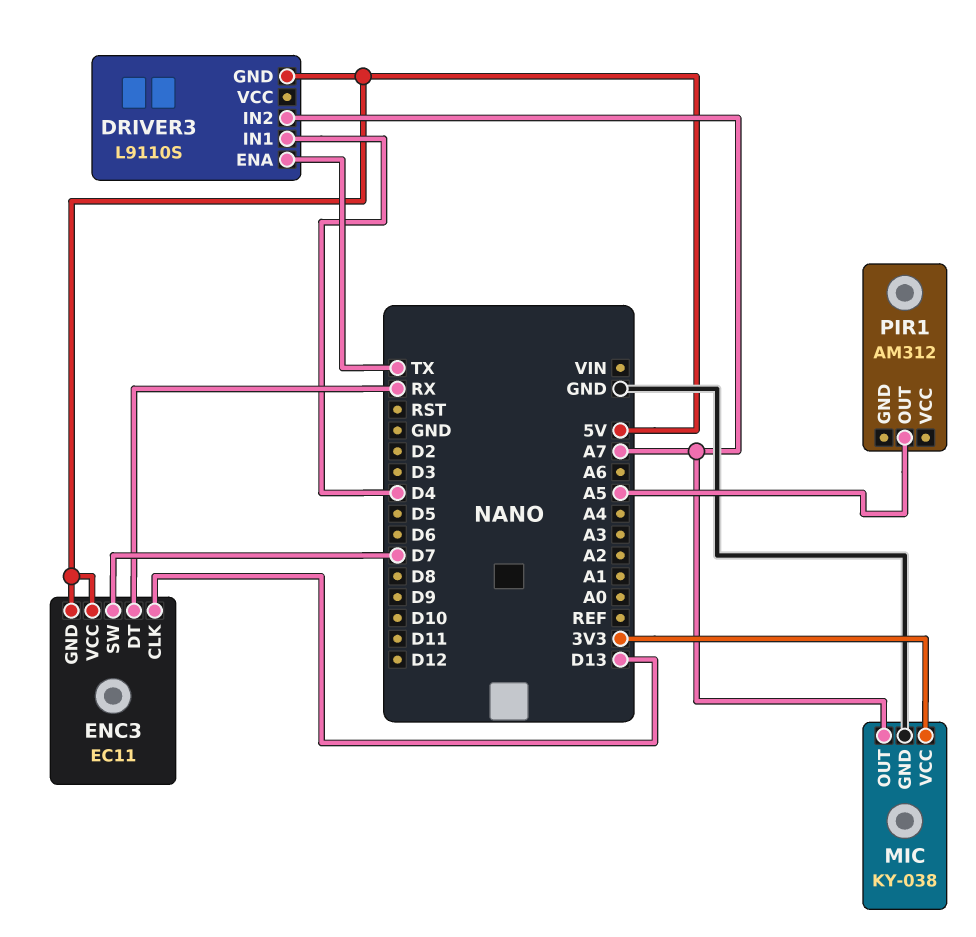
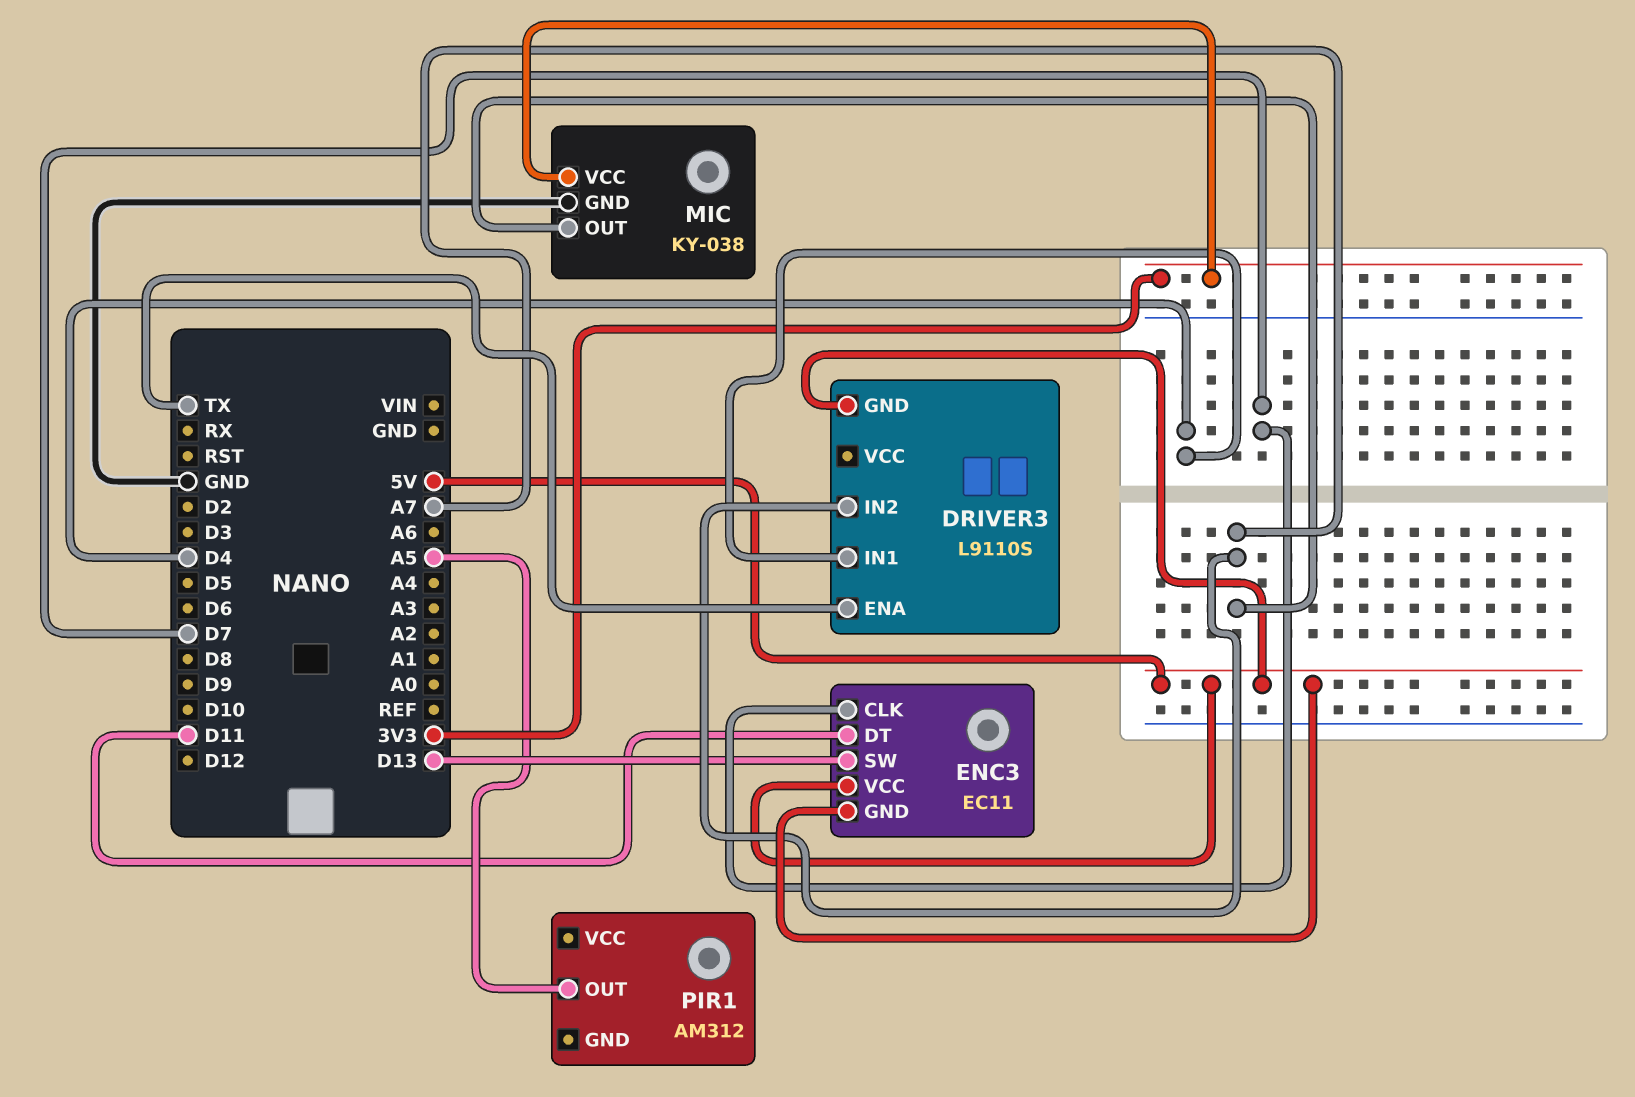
ENC3 pin CLK: D13 -> D7
ENC3 pin DT: RX -> D11
ENC3 pin SW: D7 -> D13

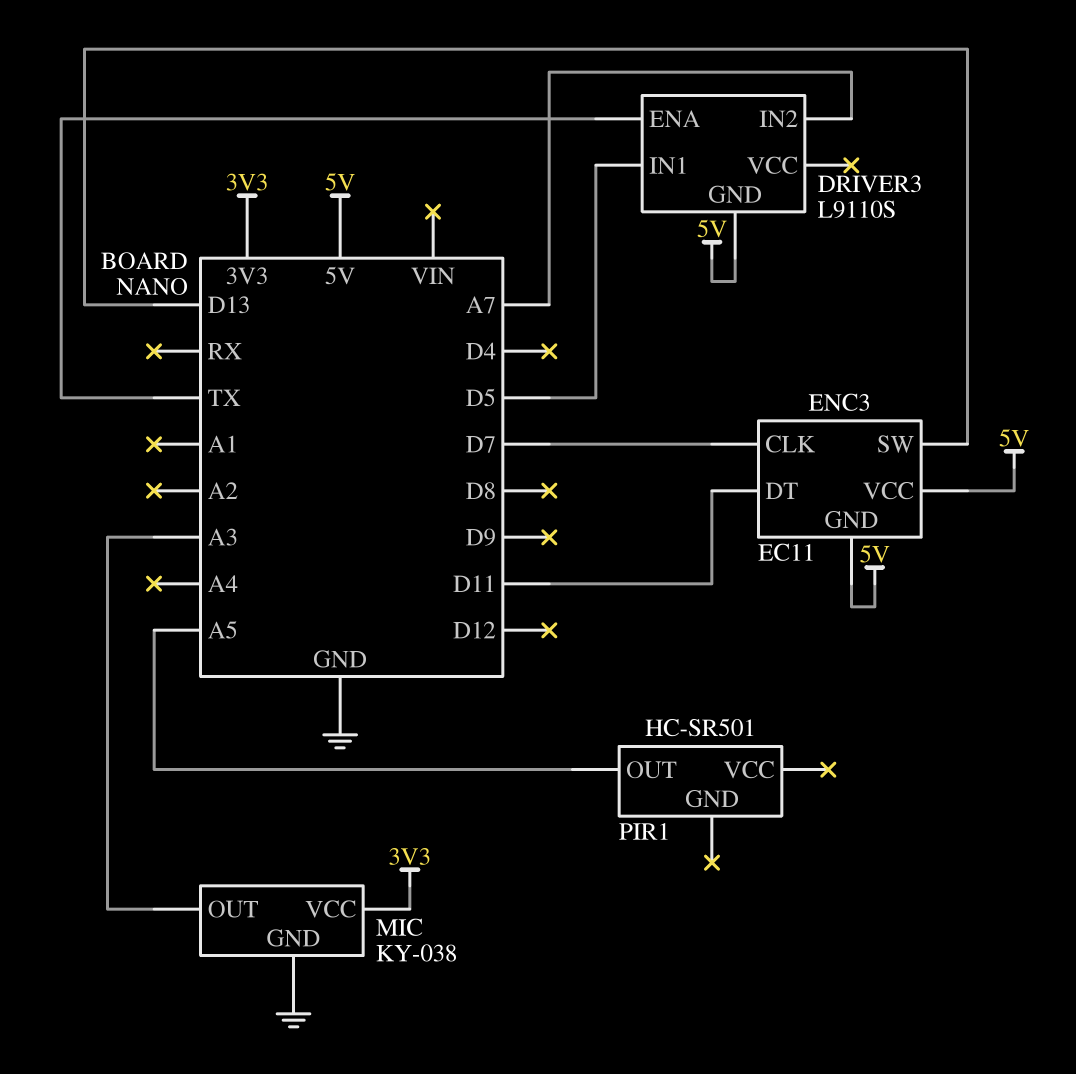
DRIVER3 pin IN1: D4 -> D5
MIC pin OUT: A7 -> A3
PIR1: AM312 -> HC-SR501

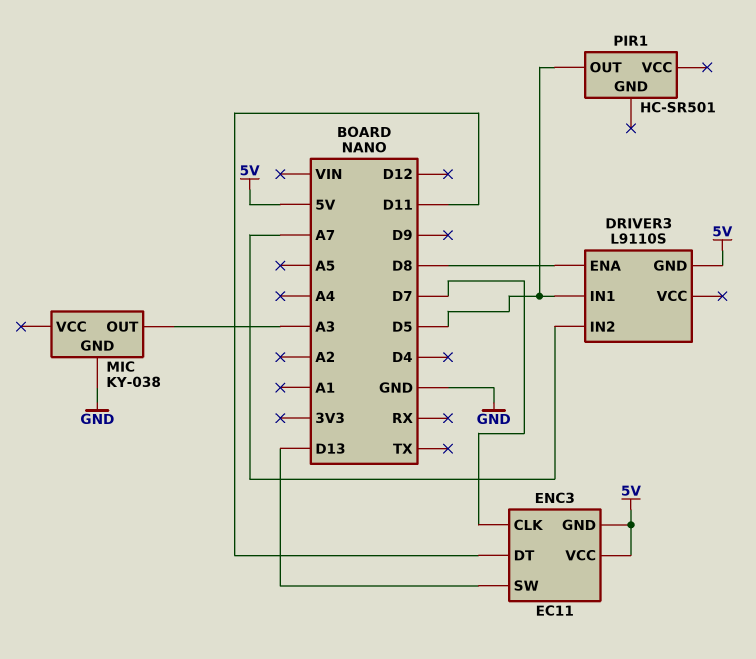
DRIVER3 pin ENA: TX -> D8
MIC pin VCC: 3V3 -> none
PIR1 pin OUT: A5 -> D5

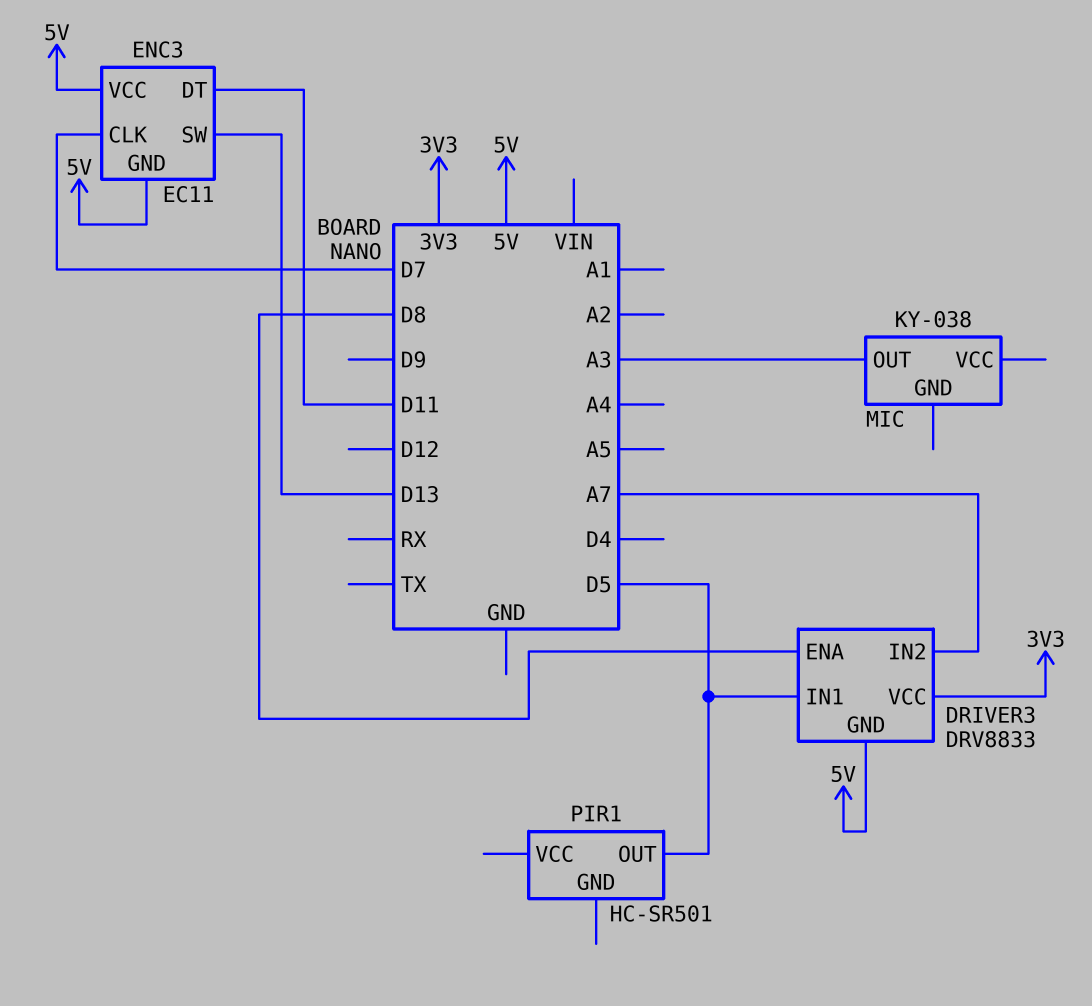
DRIVER3: L9110S -> DRV8833
DRIVER3 pin VCC: none -> 3V3
MIC pin GND: GND -> none

